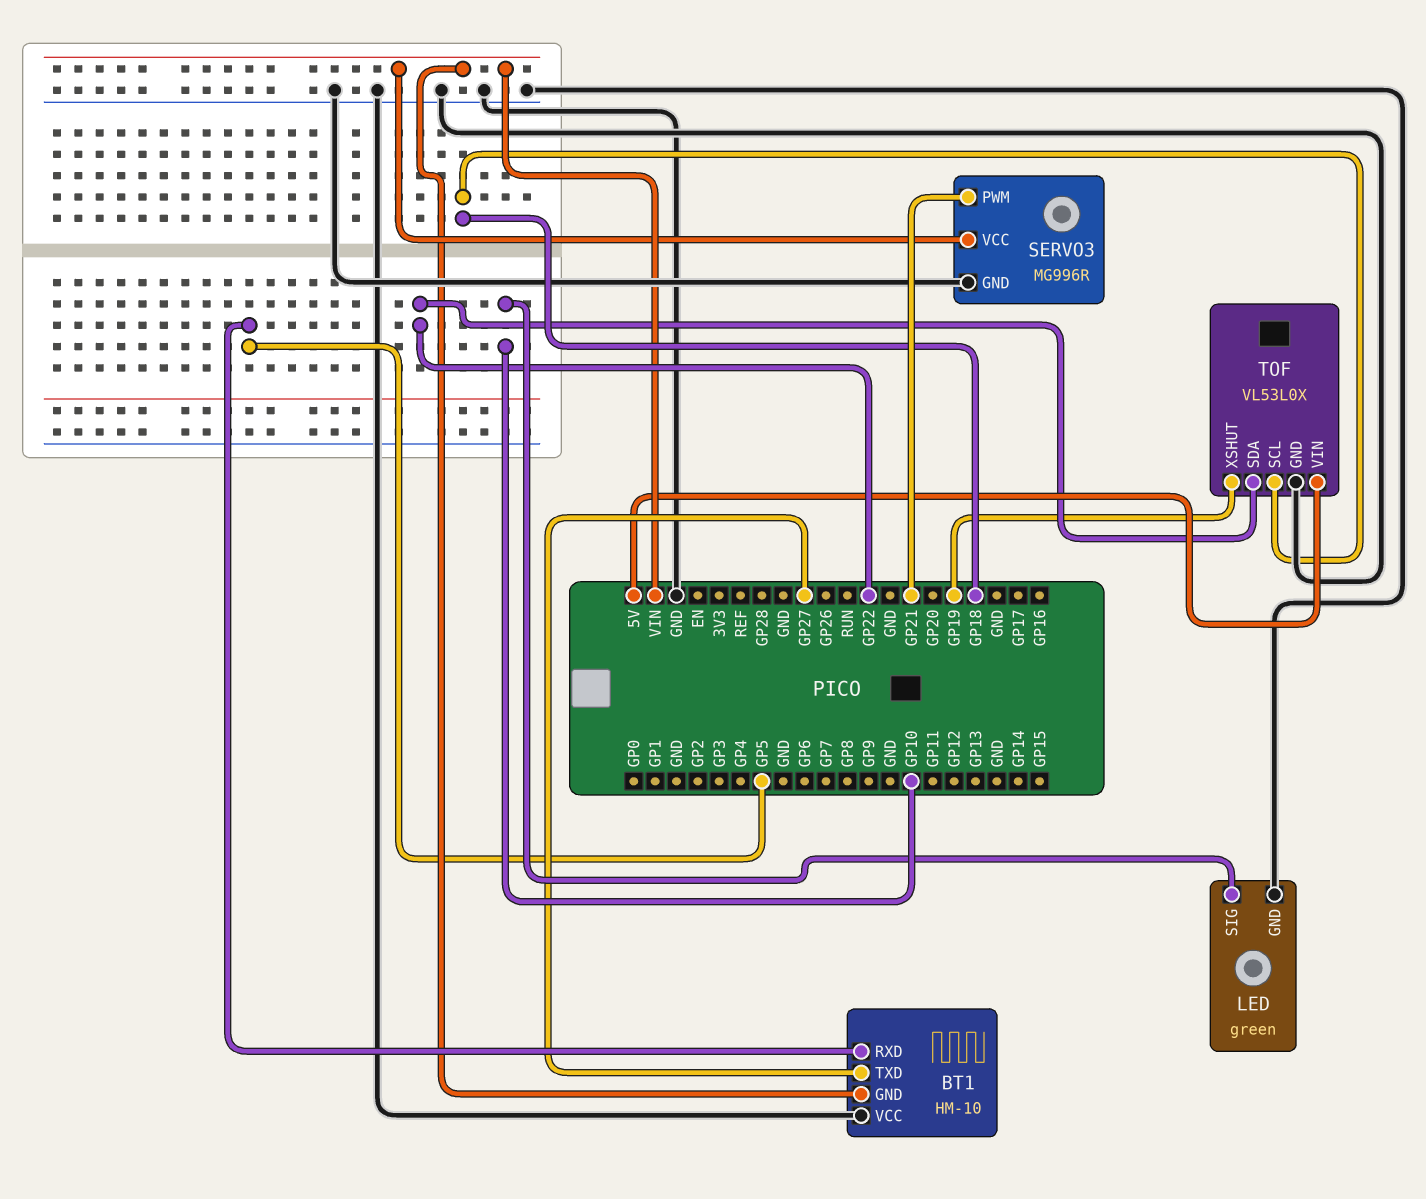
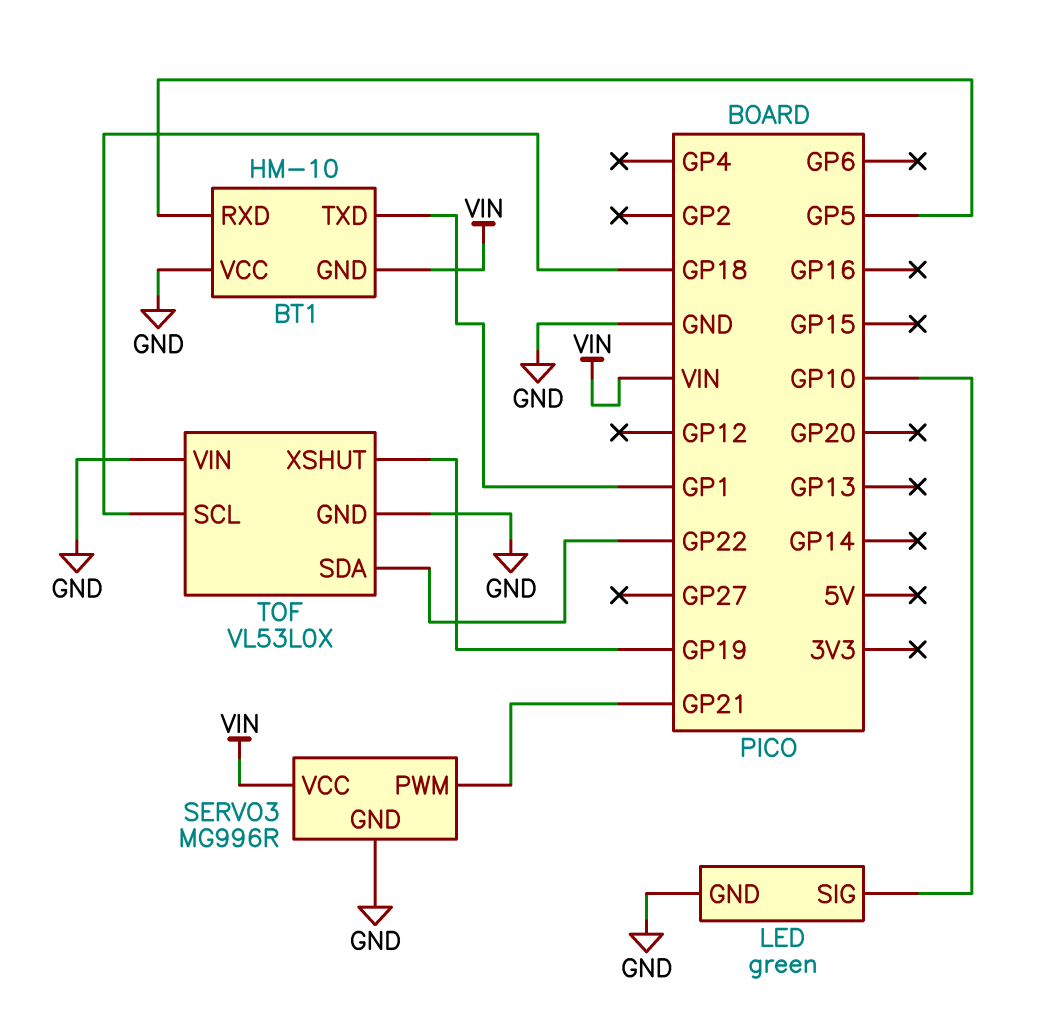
BT1 pin TXD: GP27 -> GP1
TOF pin VIN: 5V -> GND

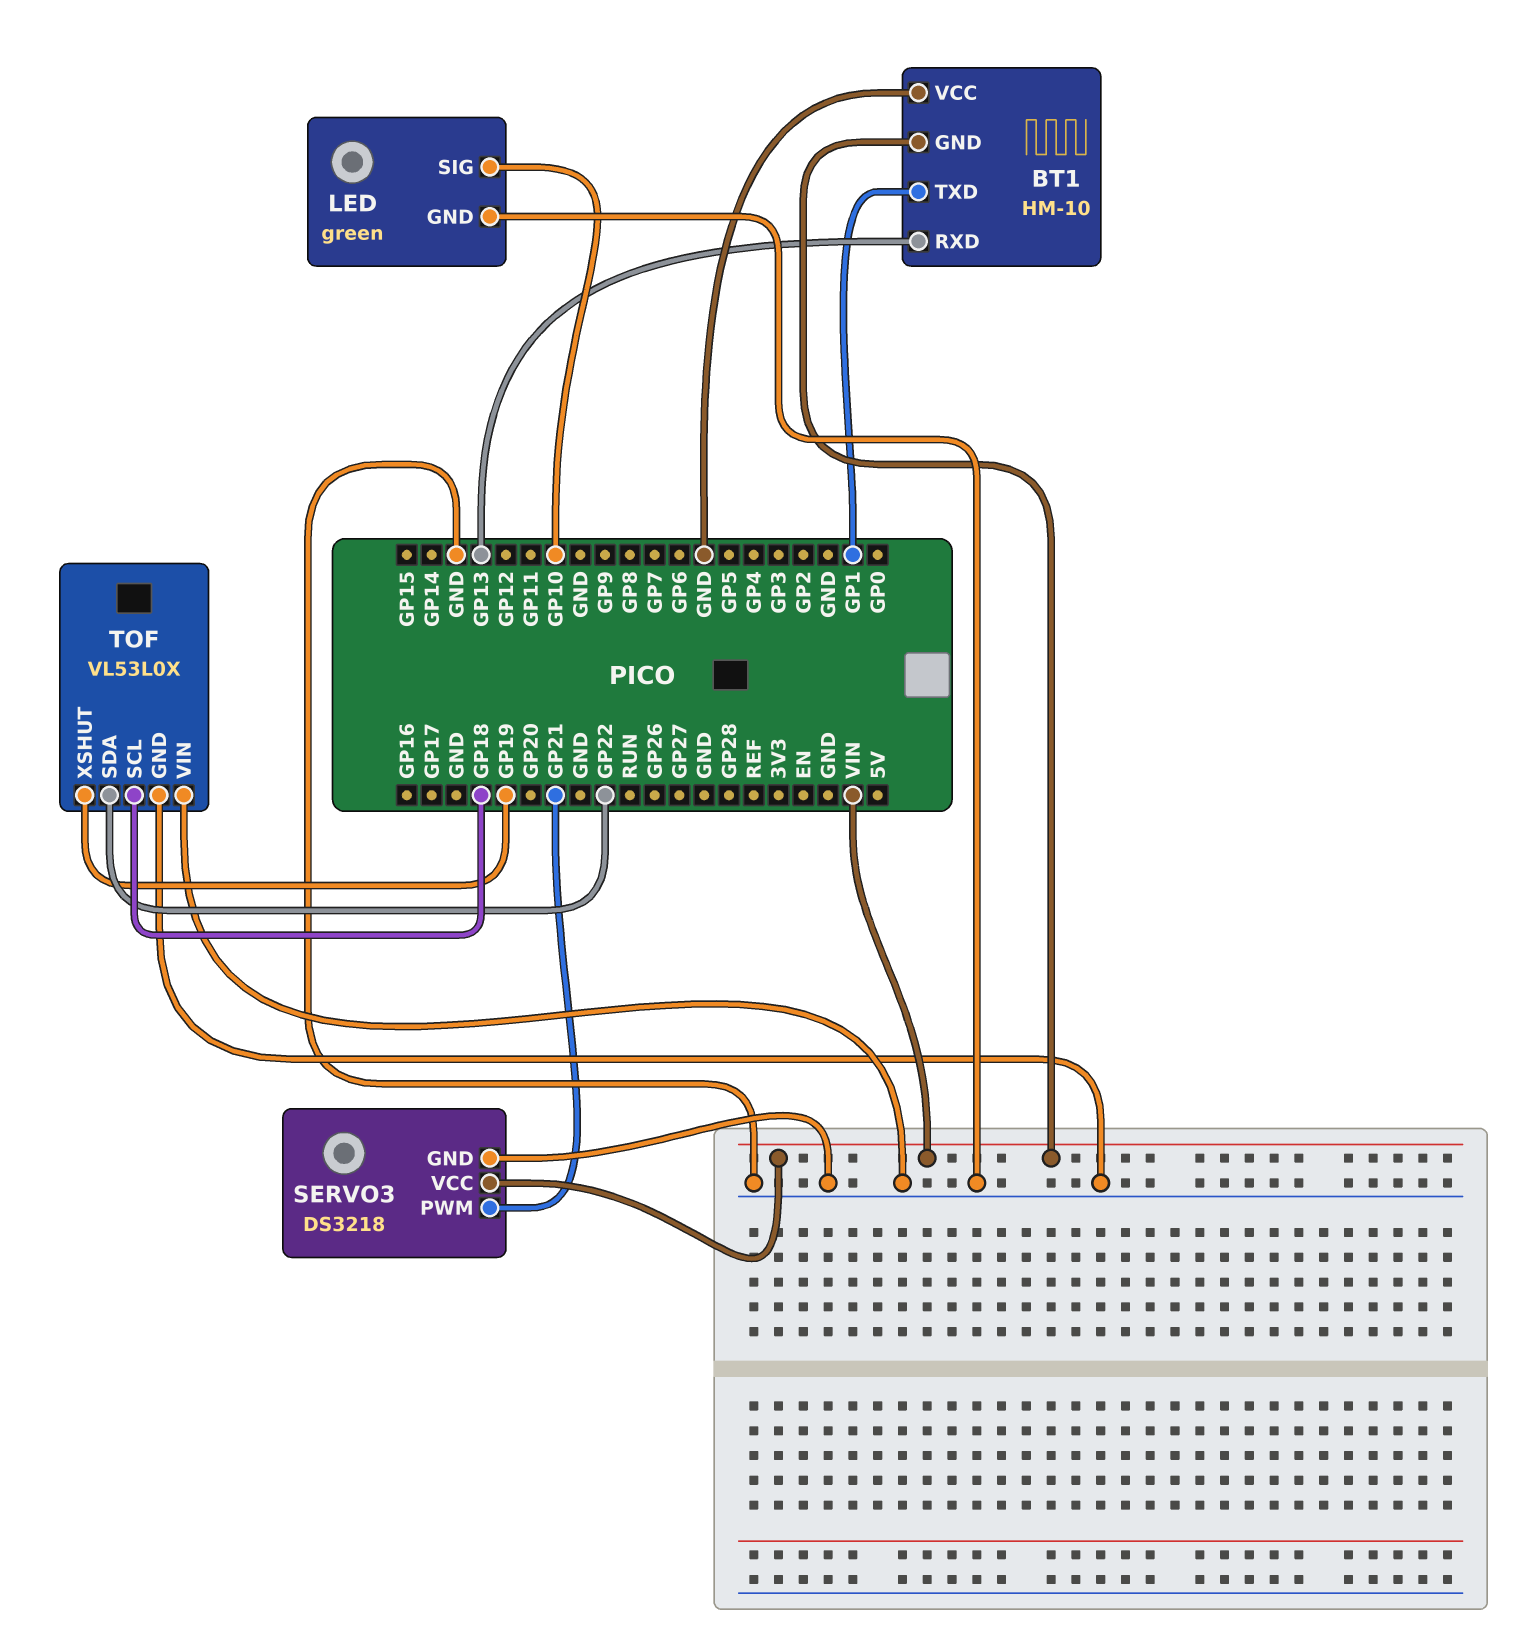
BT1 pin RXD: GP5 -> GP13
SERVO3: MG996R -> DS3218

